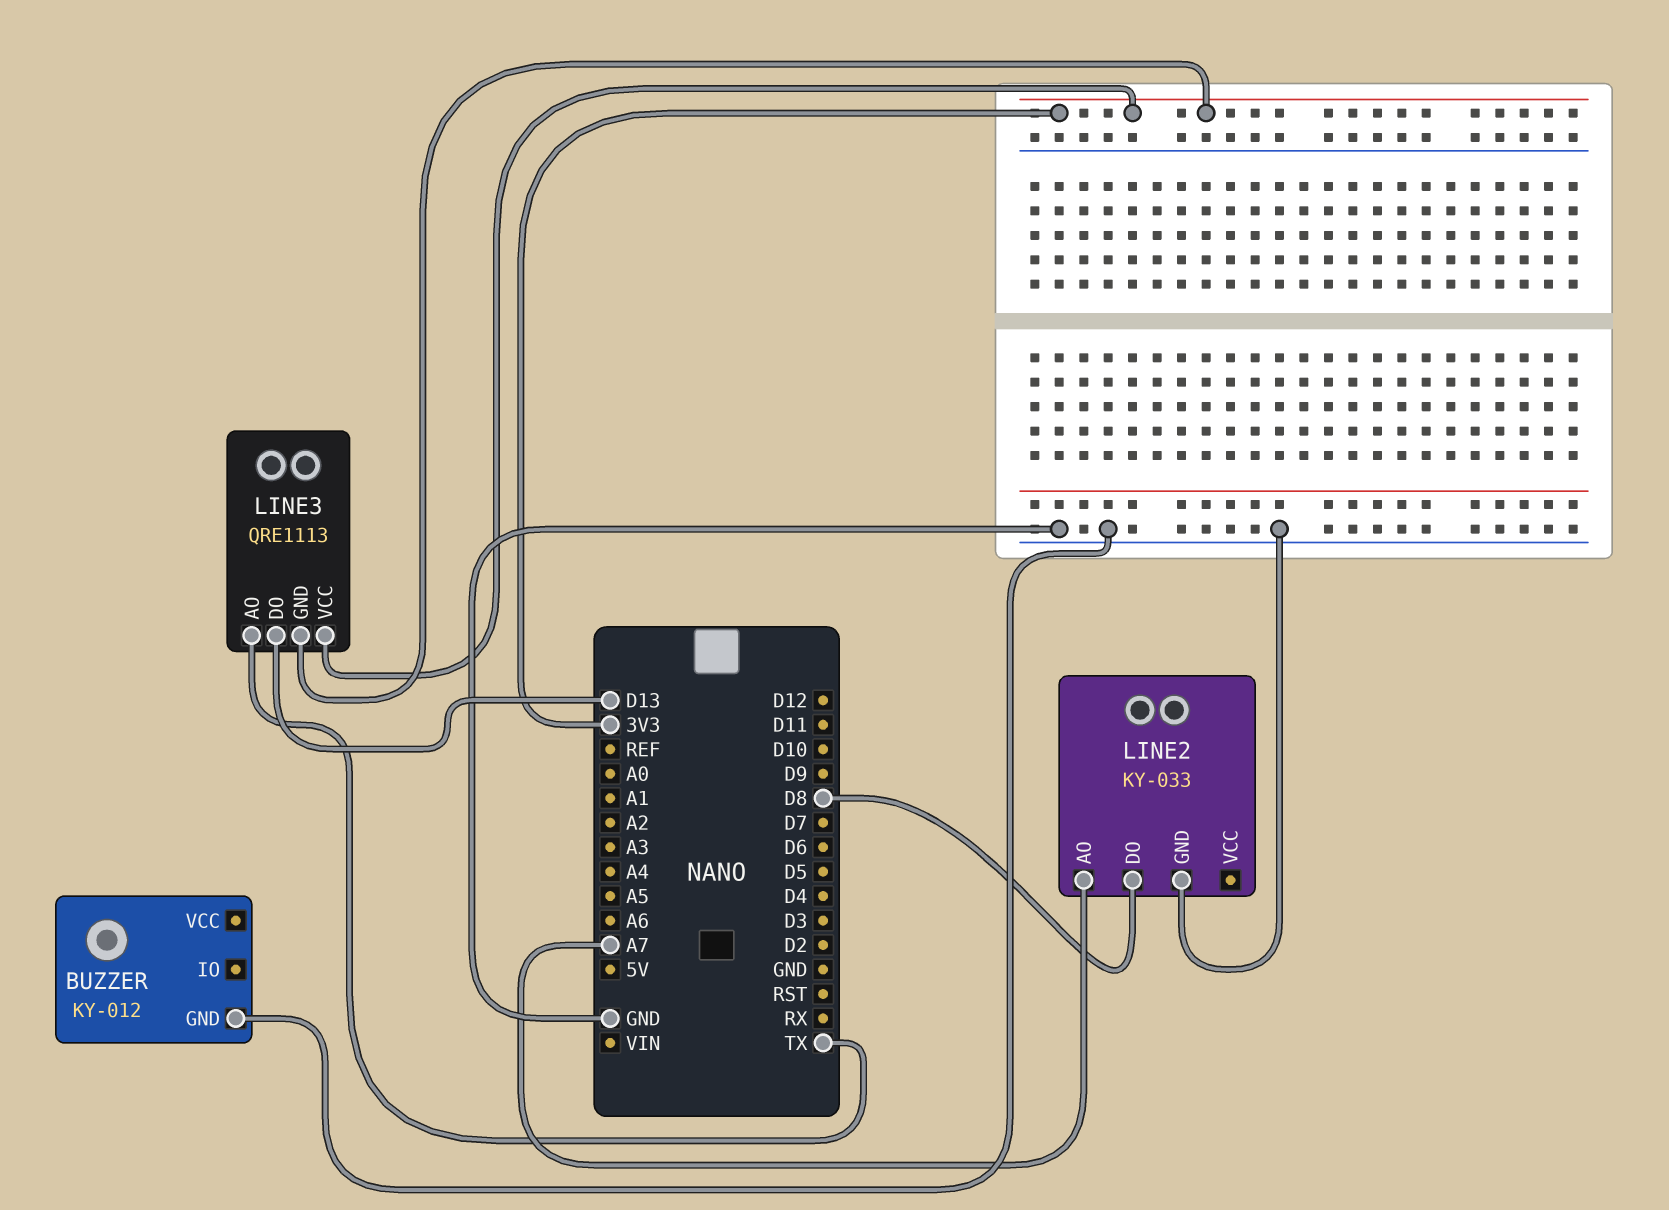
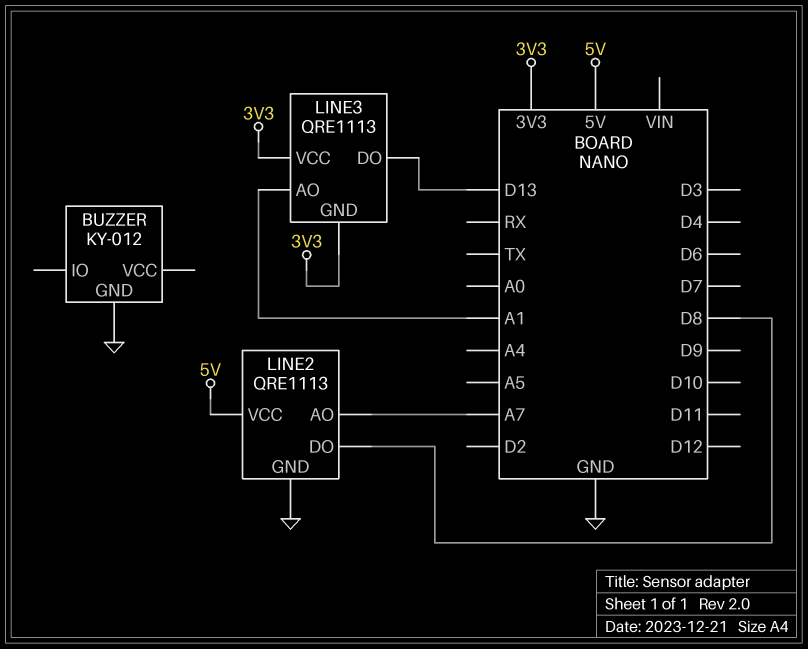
LINE2: KY-033 -> QRE1113
LINE2 pin VCC: none -> 5V
LINE3 pin AO: TX -> A1

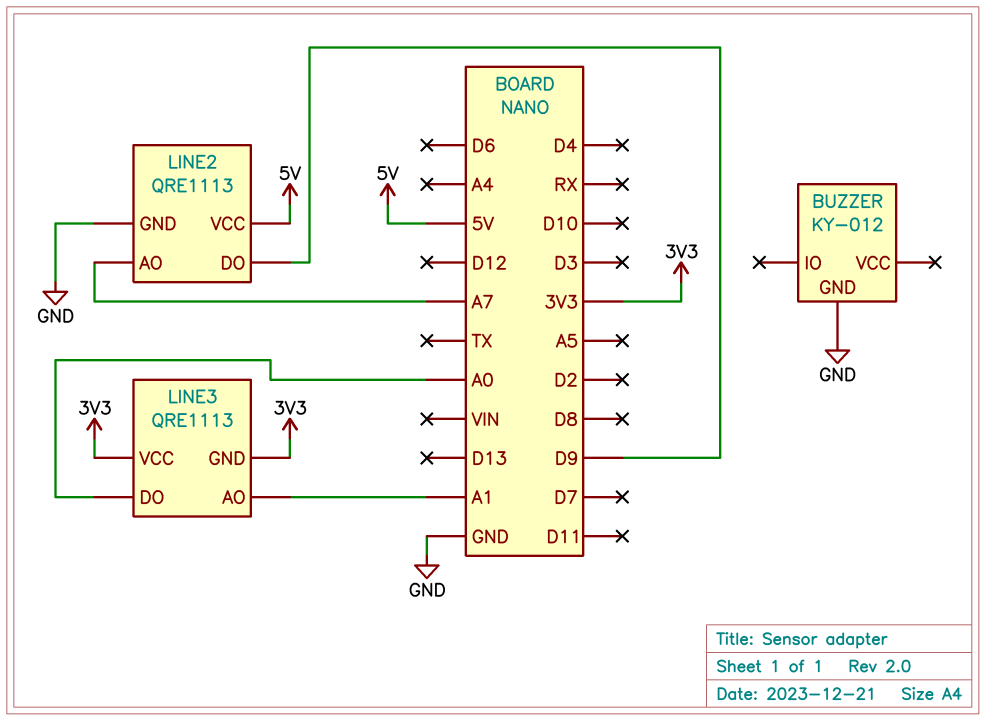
LINE2 pin DO: D8 -> D9
LINE3 pin DO: D13 -> A0

